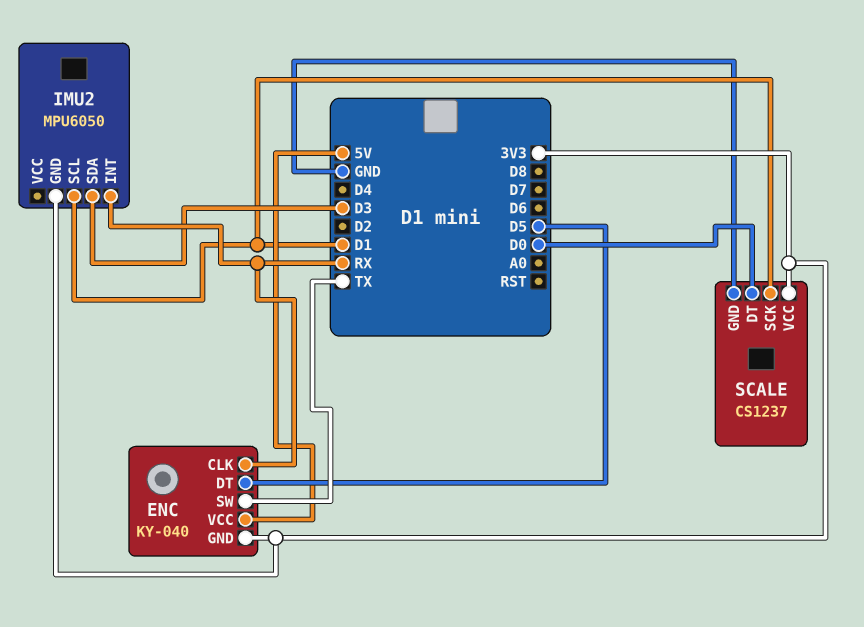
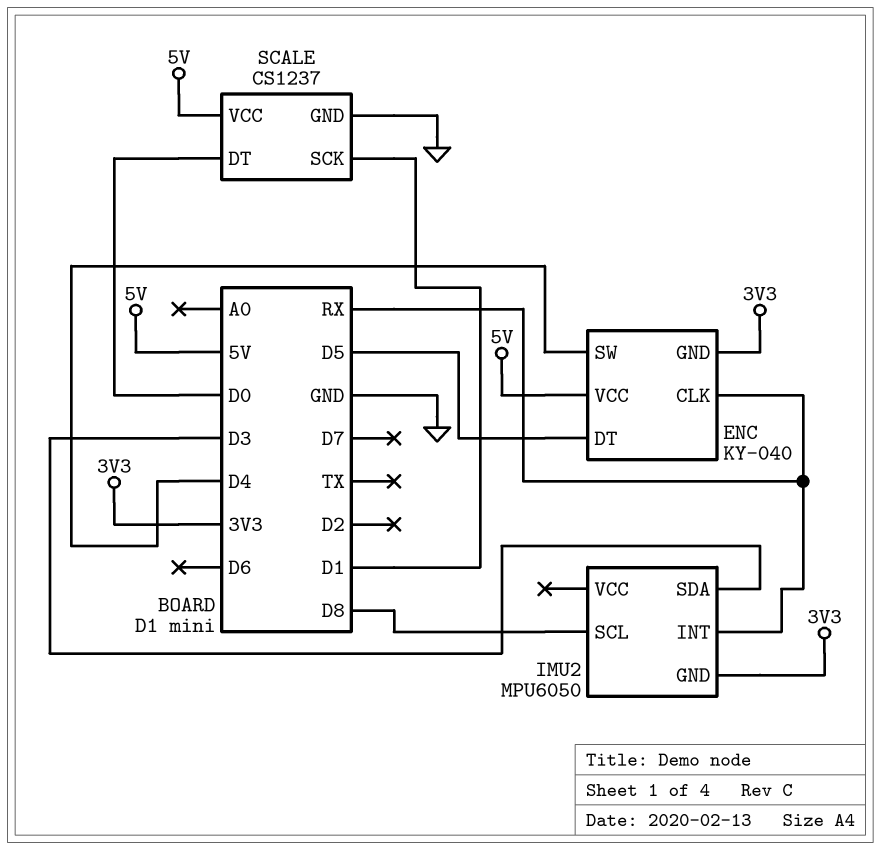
ENC pin SW: TX -> D4
IMU2 pin SCL: D1 -> D8
SCALE pin VCC: 3V3 -> 5V

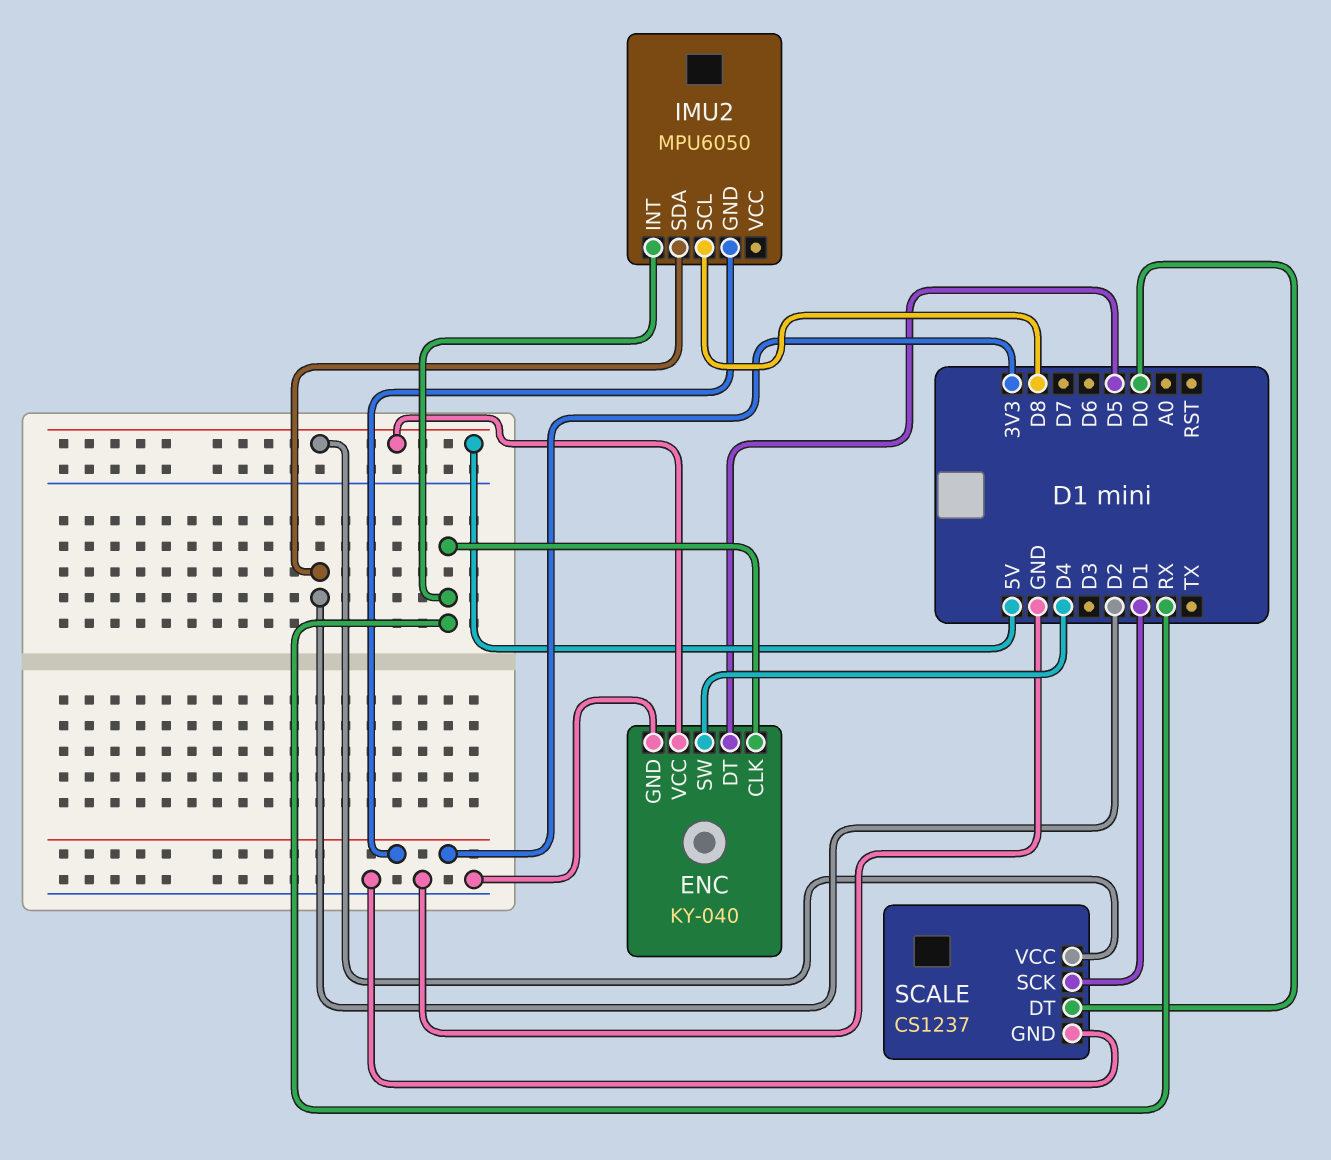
ENC pin GND: 3V3 -> GND
IMU2 pin SDA: D3 -> D2

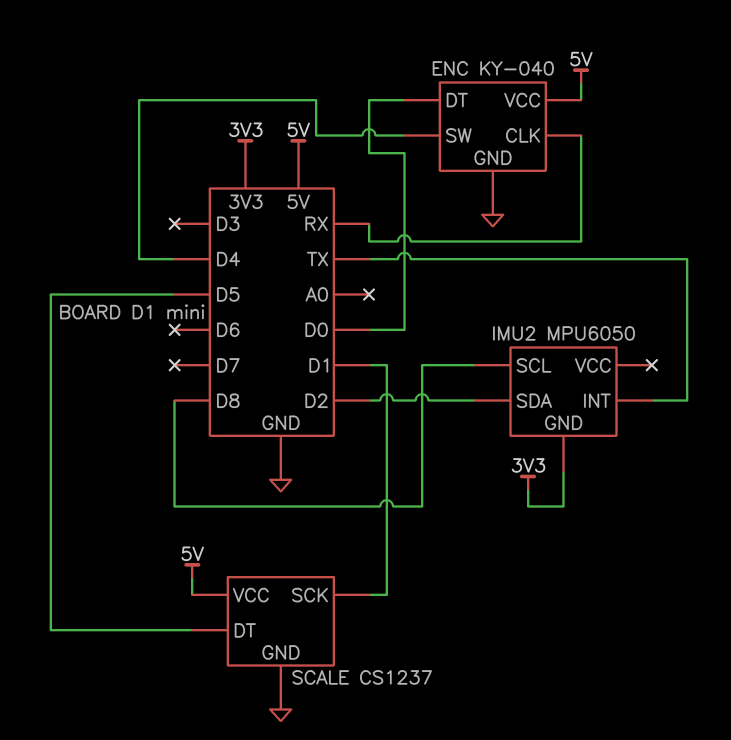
ENC pin DT: D5 -> D0
IMU2 pin INT: RX -> TX
SCALE pin DT: D0 -> D5

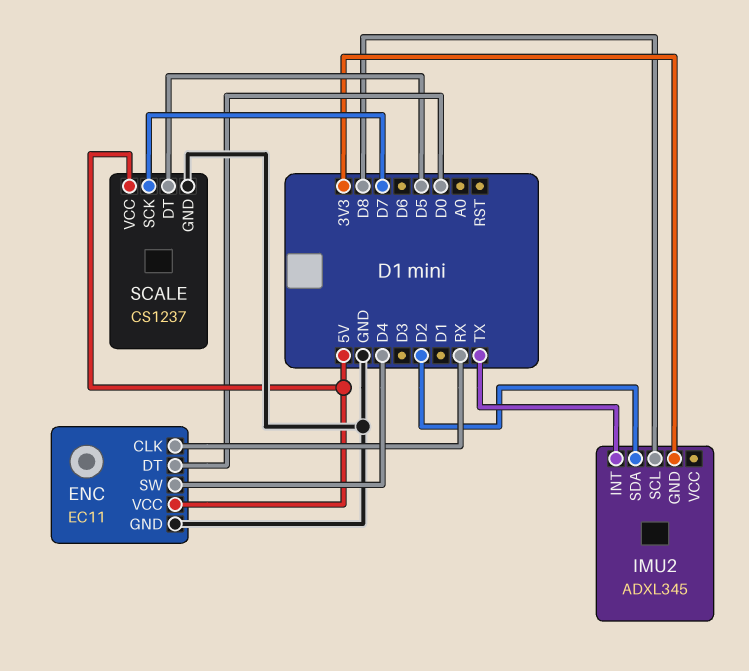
ENC: KY-040 -> EC11
IMU2: MPU6050 -> ADXL345
SCALE pin SCK: D1 -> D7

